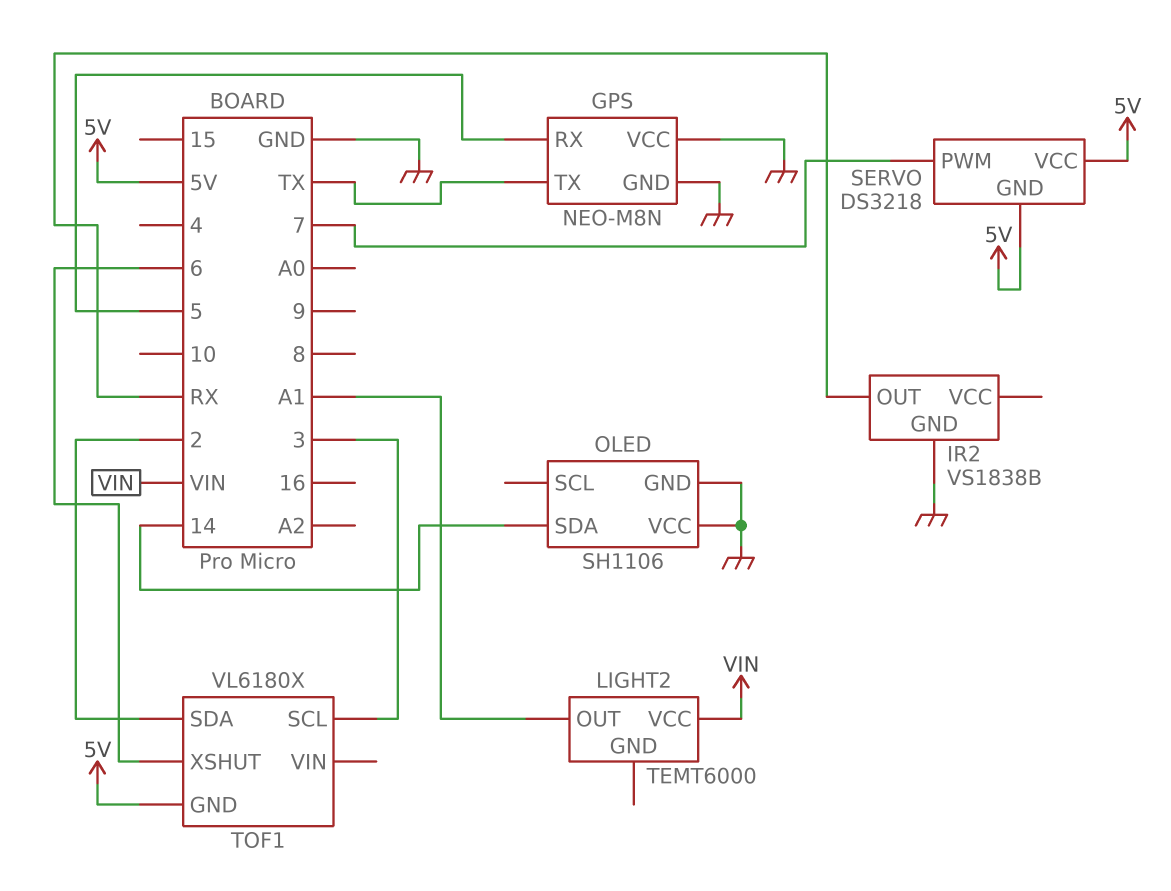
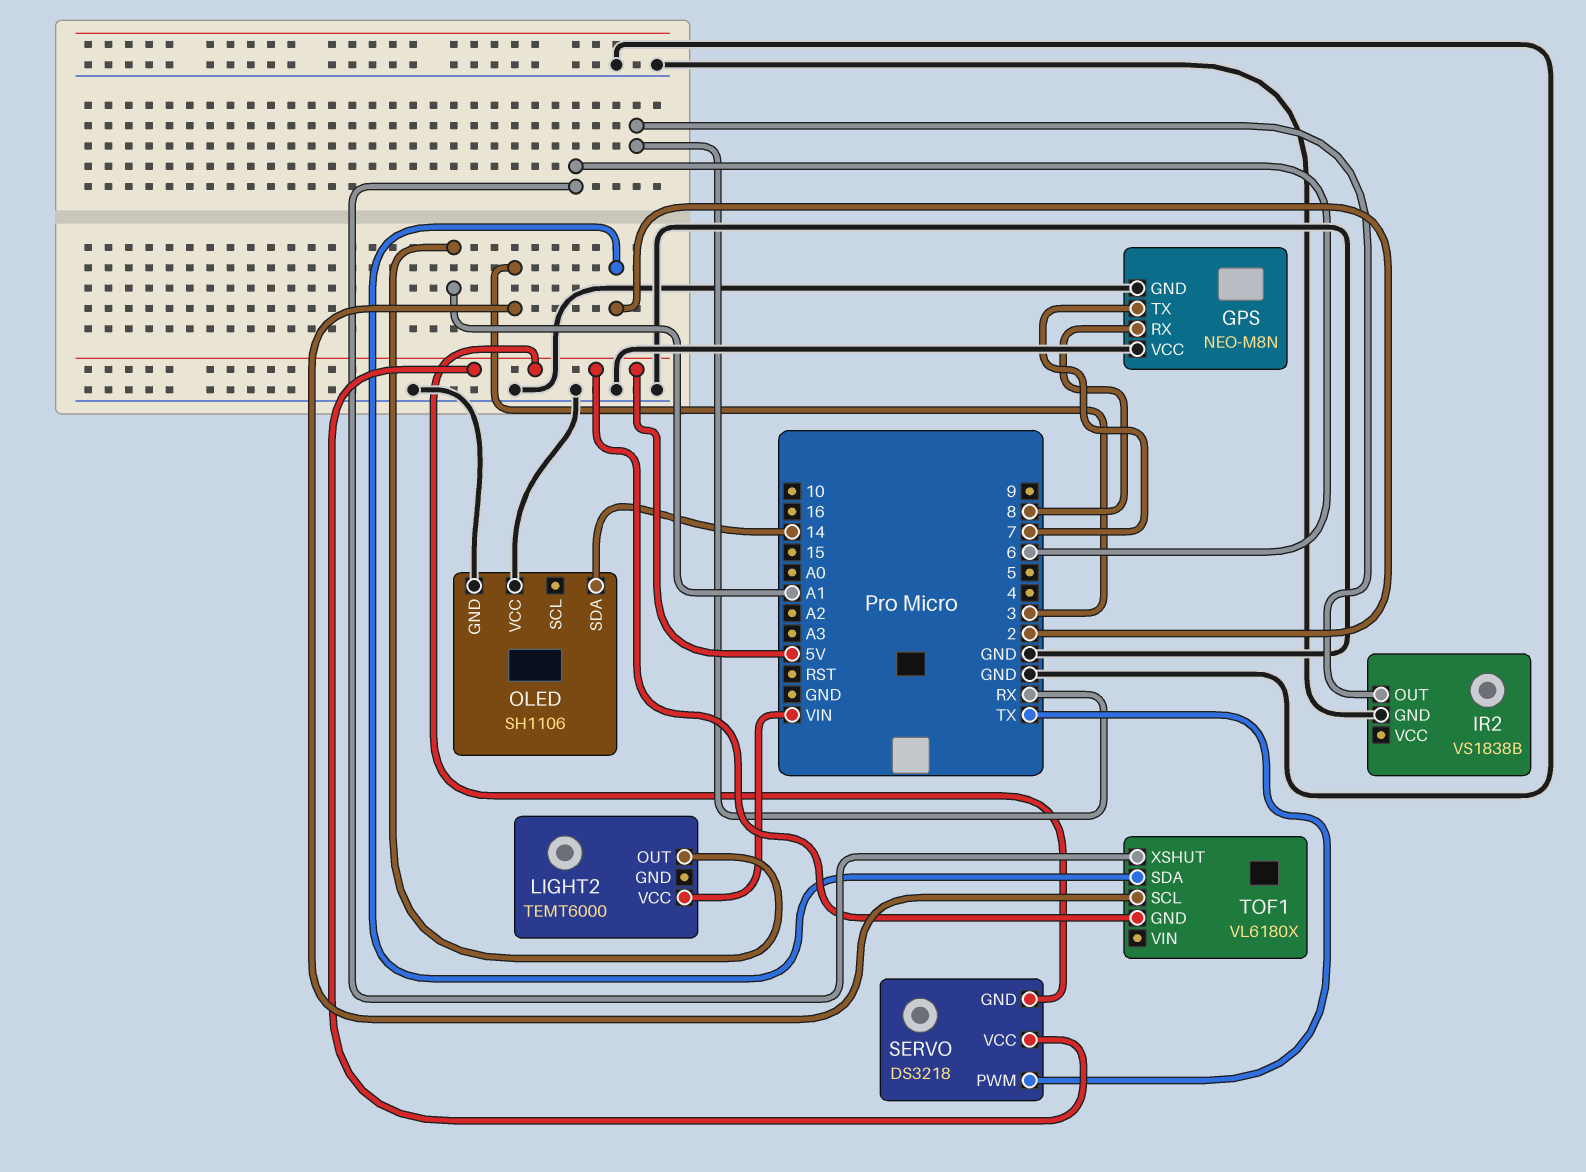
GPS pin RX: 5 -> 8
GPS pin TX: TX -> 7
SERVO pin PWM: 7 -> TX

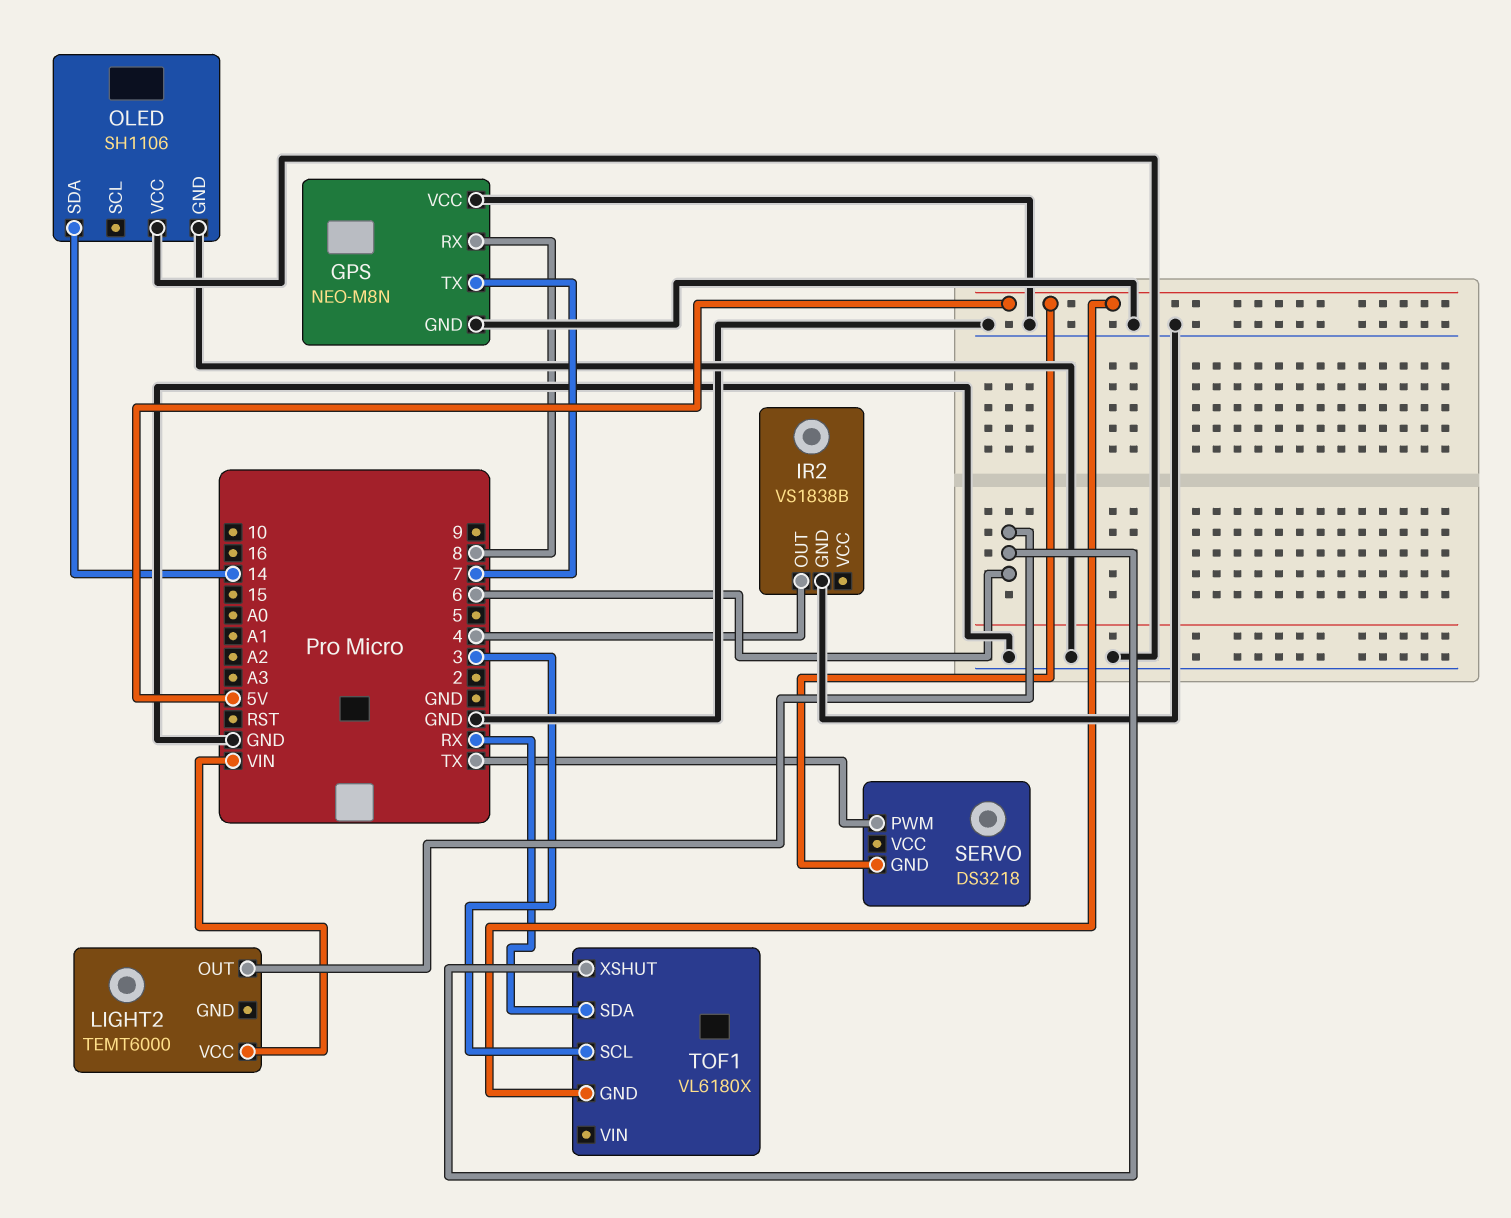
IR2 pin OUT: RX -> 4
LIGHT2 pin OUT: A1 -> 6
SERVO pin VCC: 5V -> none
TOF1 pin SDA: 2 -> RX

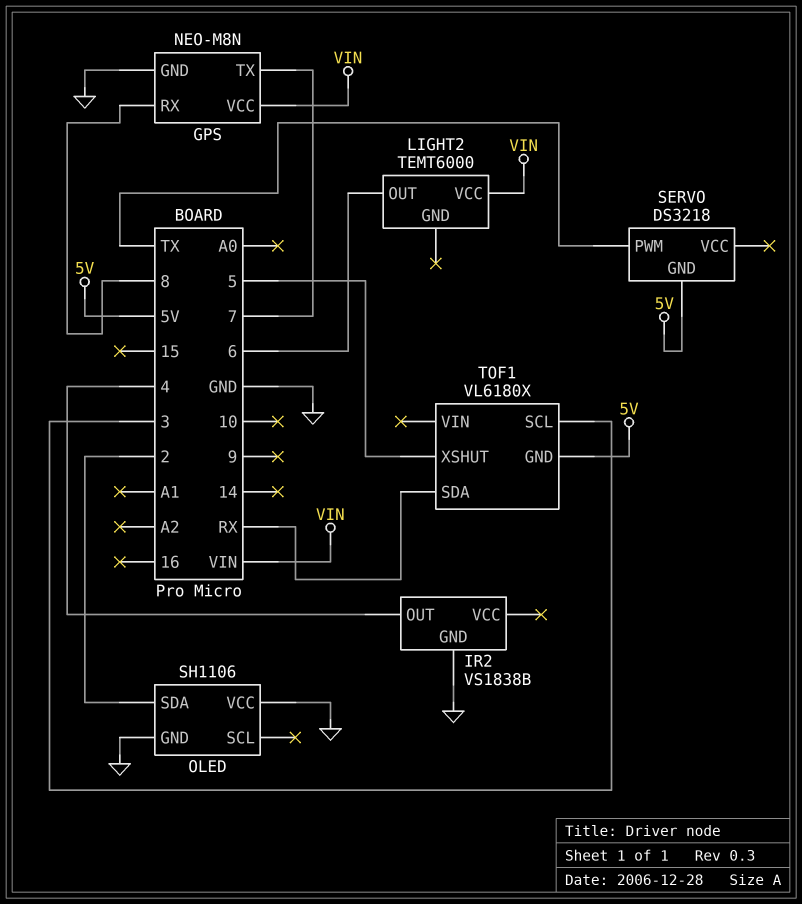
GPS pin VCC: GND -> VIN
OLED pin SDA: 14 -> 2
TOF1 pin XSHUT: 6 -> 5

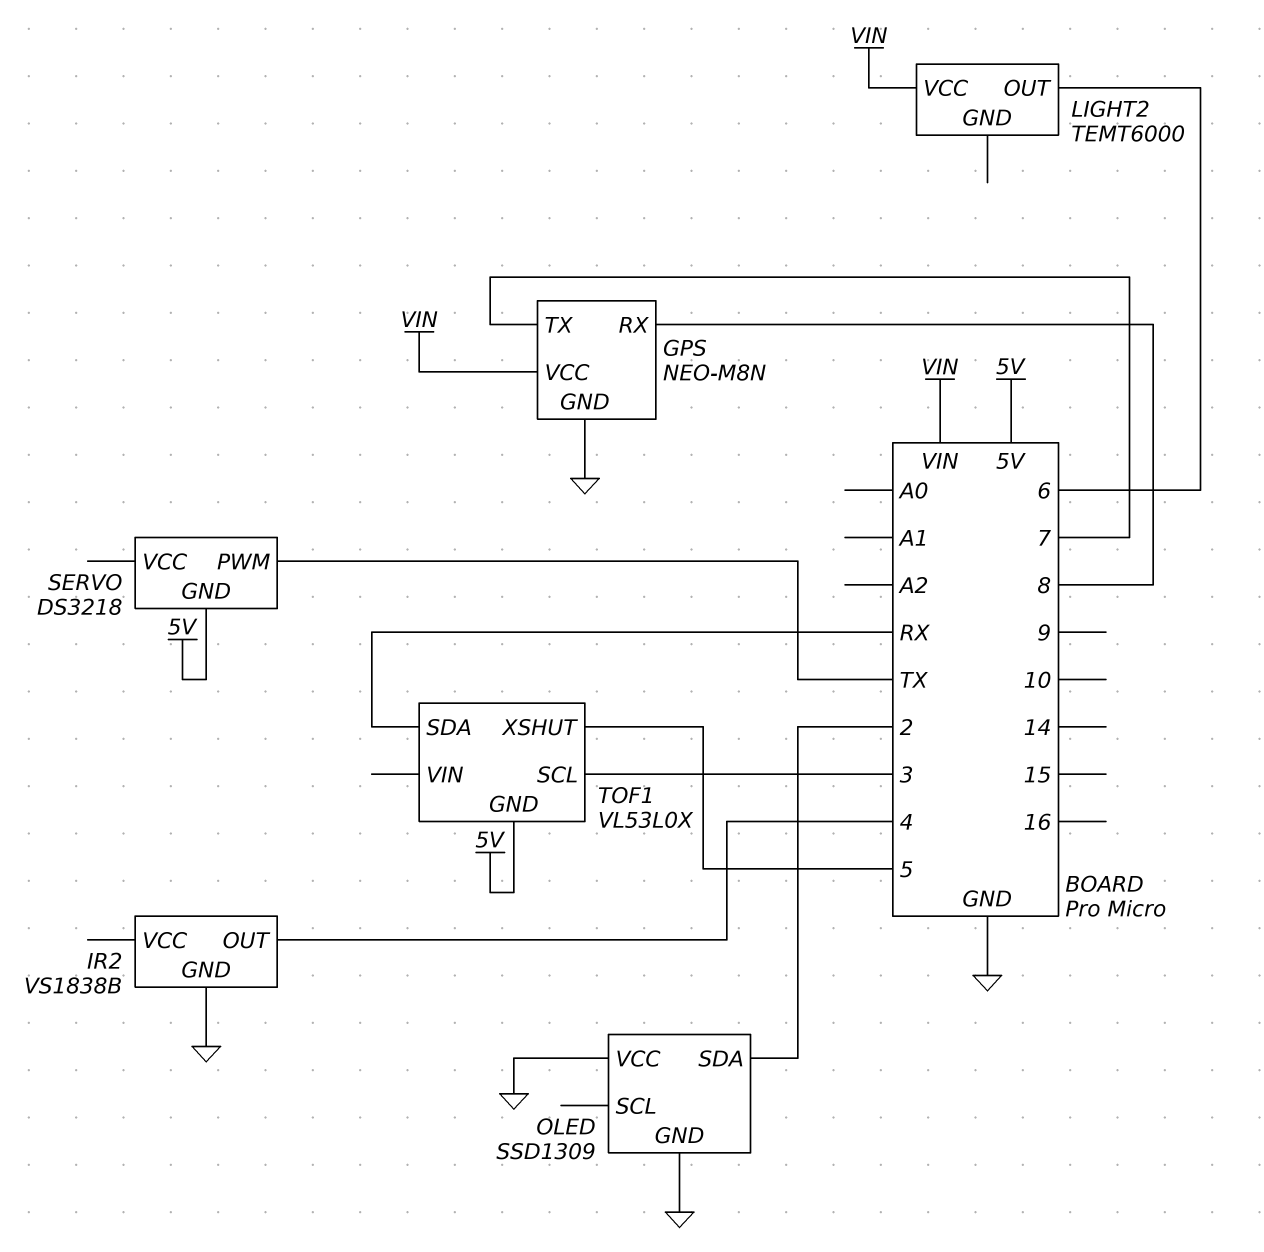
OLED: SH1106 -> SSD1309
TOF1: VL6180X -> VL53L0X

